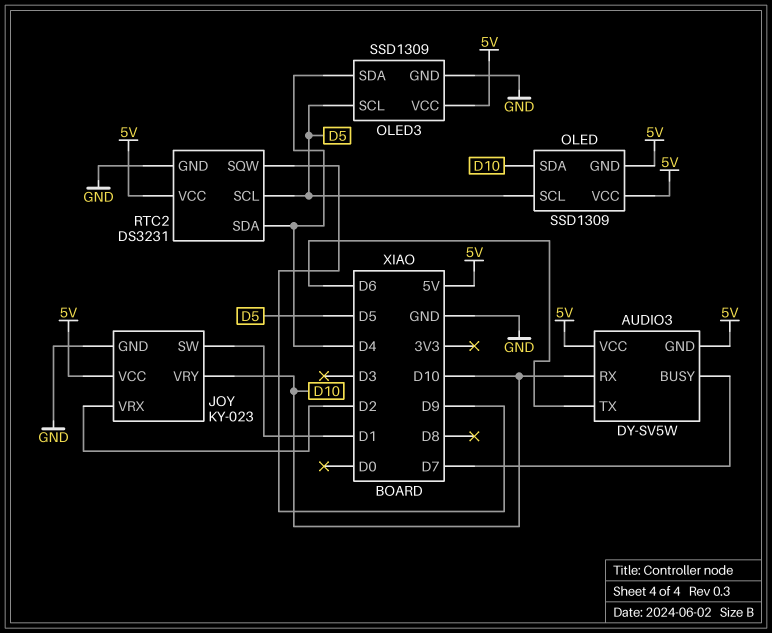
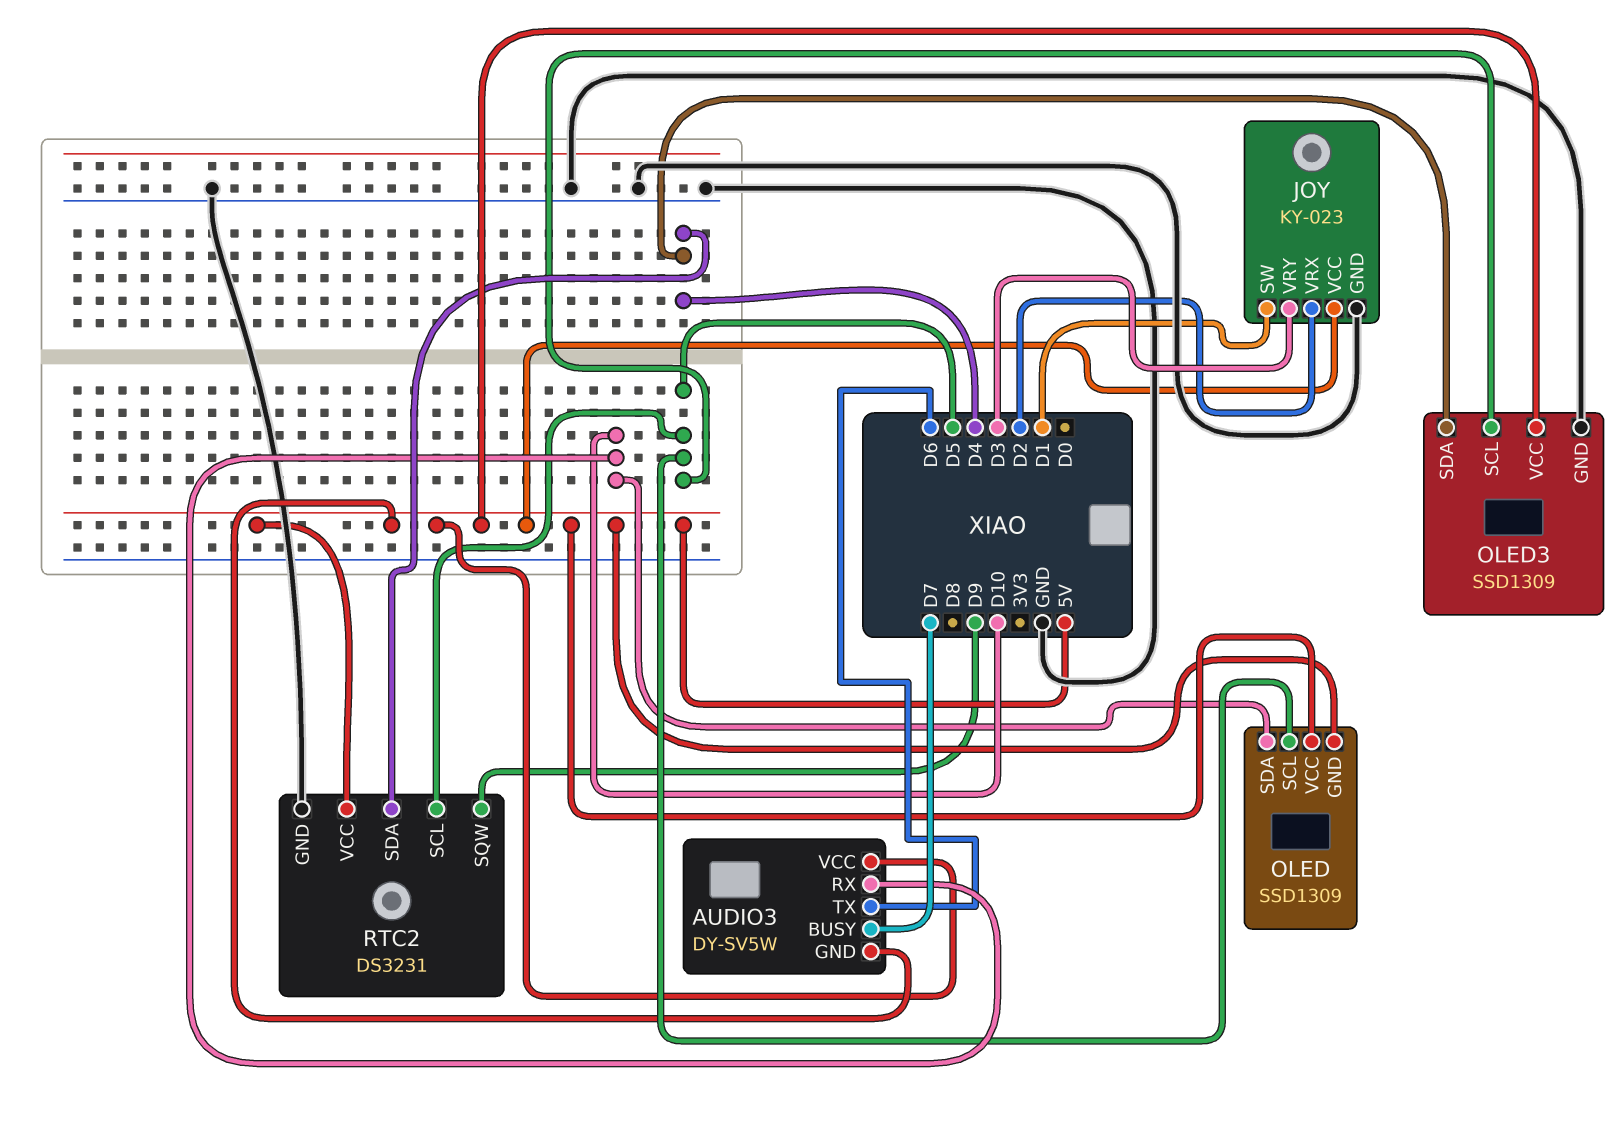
JOY pin VRY: D10 -> D3

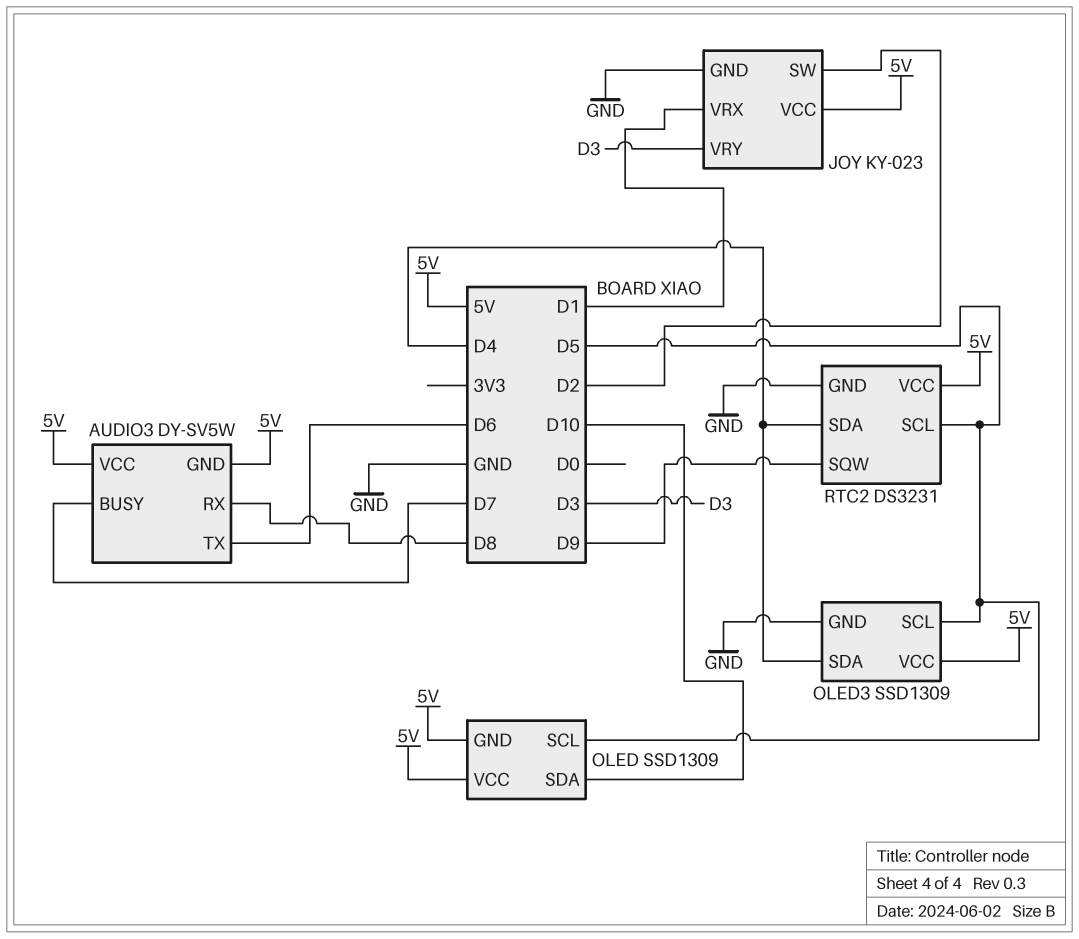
AUDIO3 pin RX: D10 -> D8
JOY pin SW: D1 -> D2
JOY pin VRX: D2 -> D1

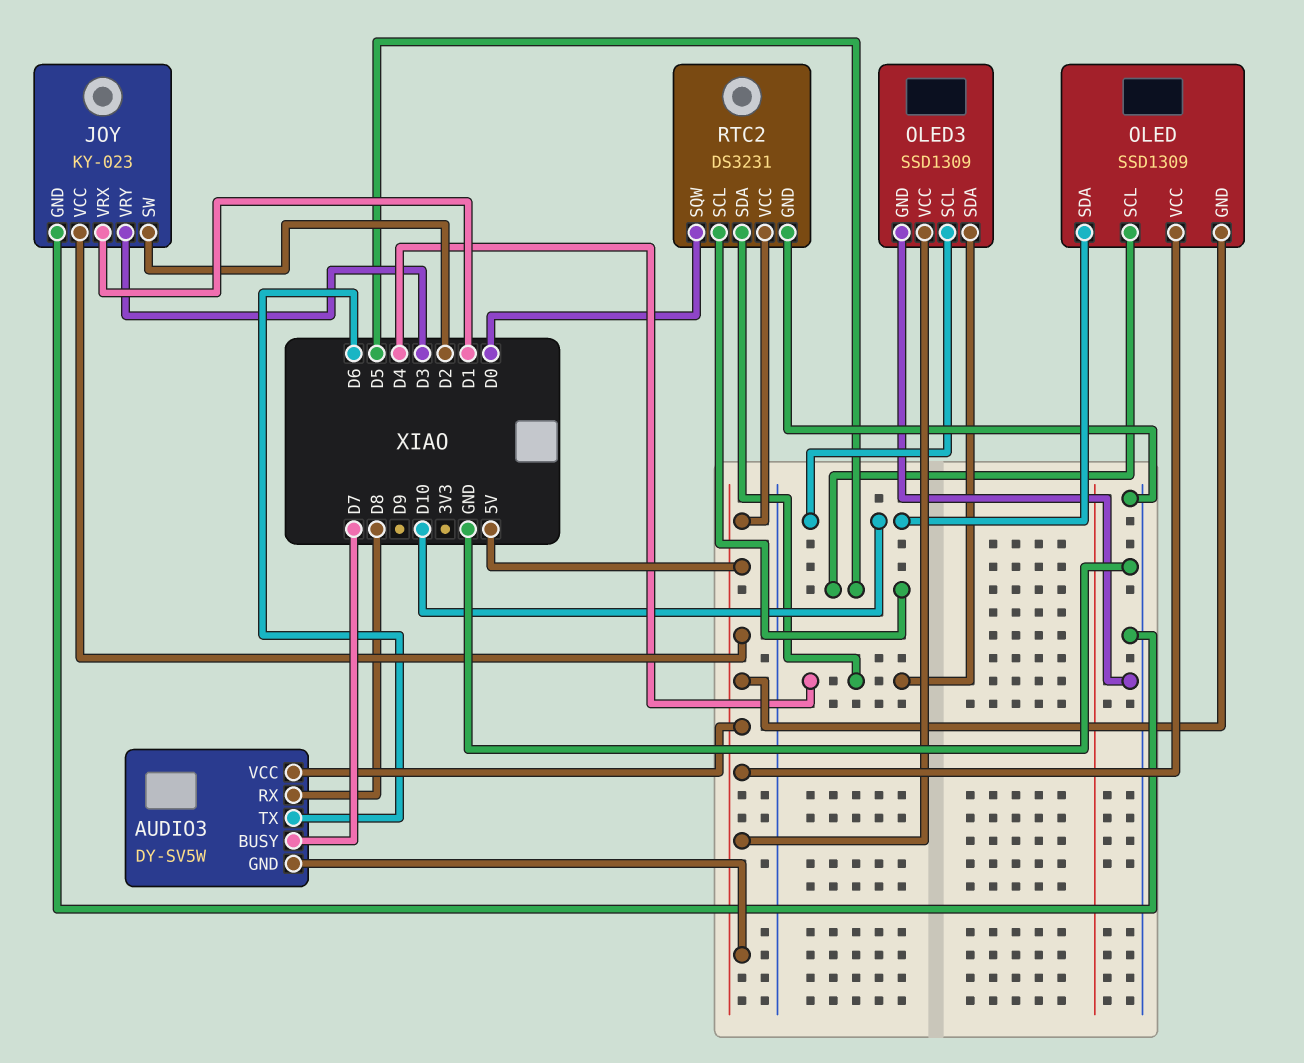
OLED3 pin SCL: D5 -> D10
RTC2 pin SQW: D9 -> D0

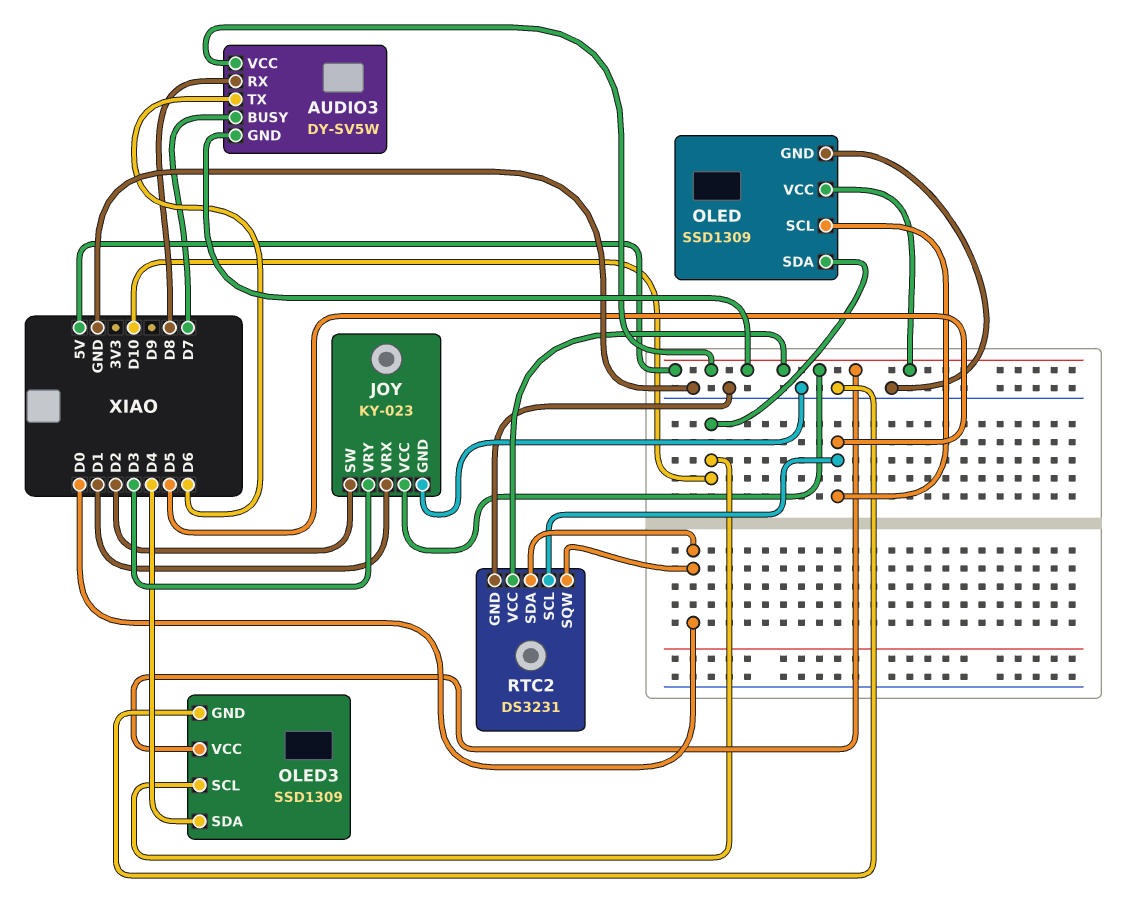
OLED pin GND: 5V -> GND
RTC2 pin SDA: D4 -> D0

